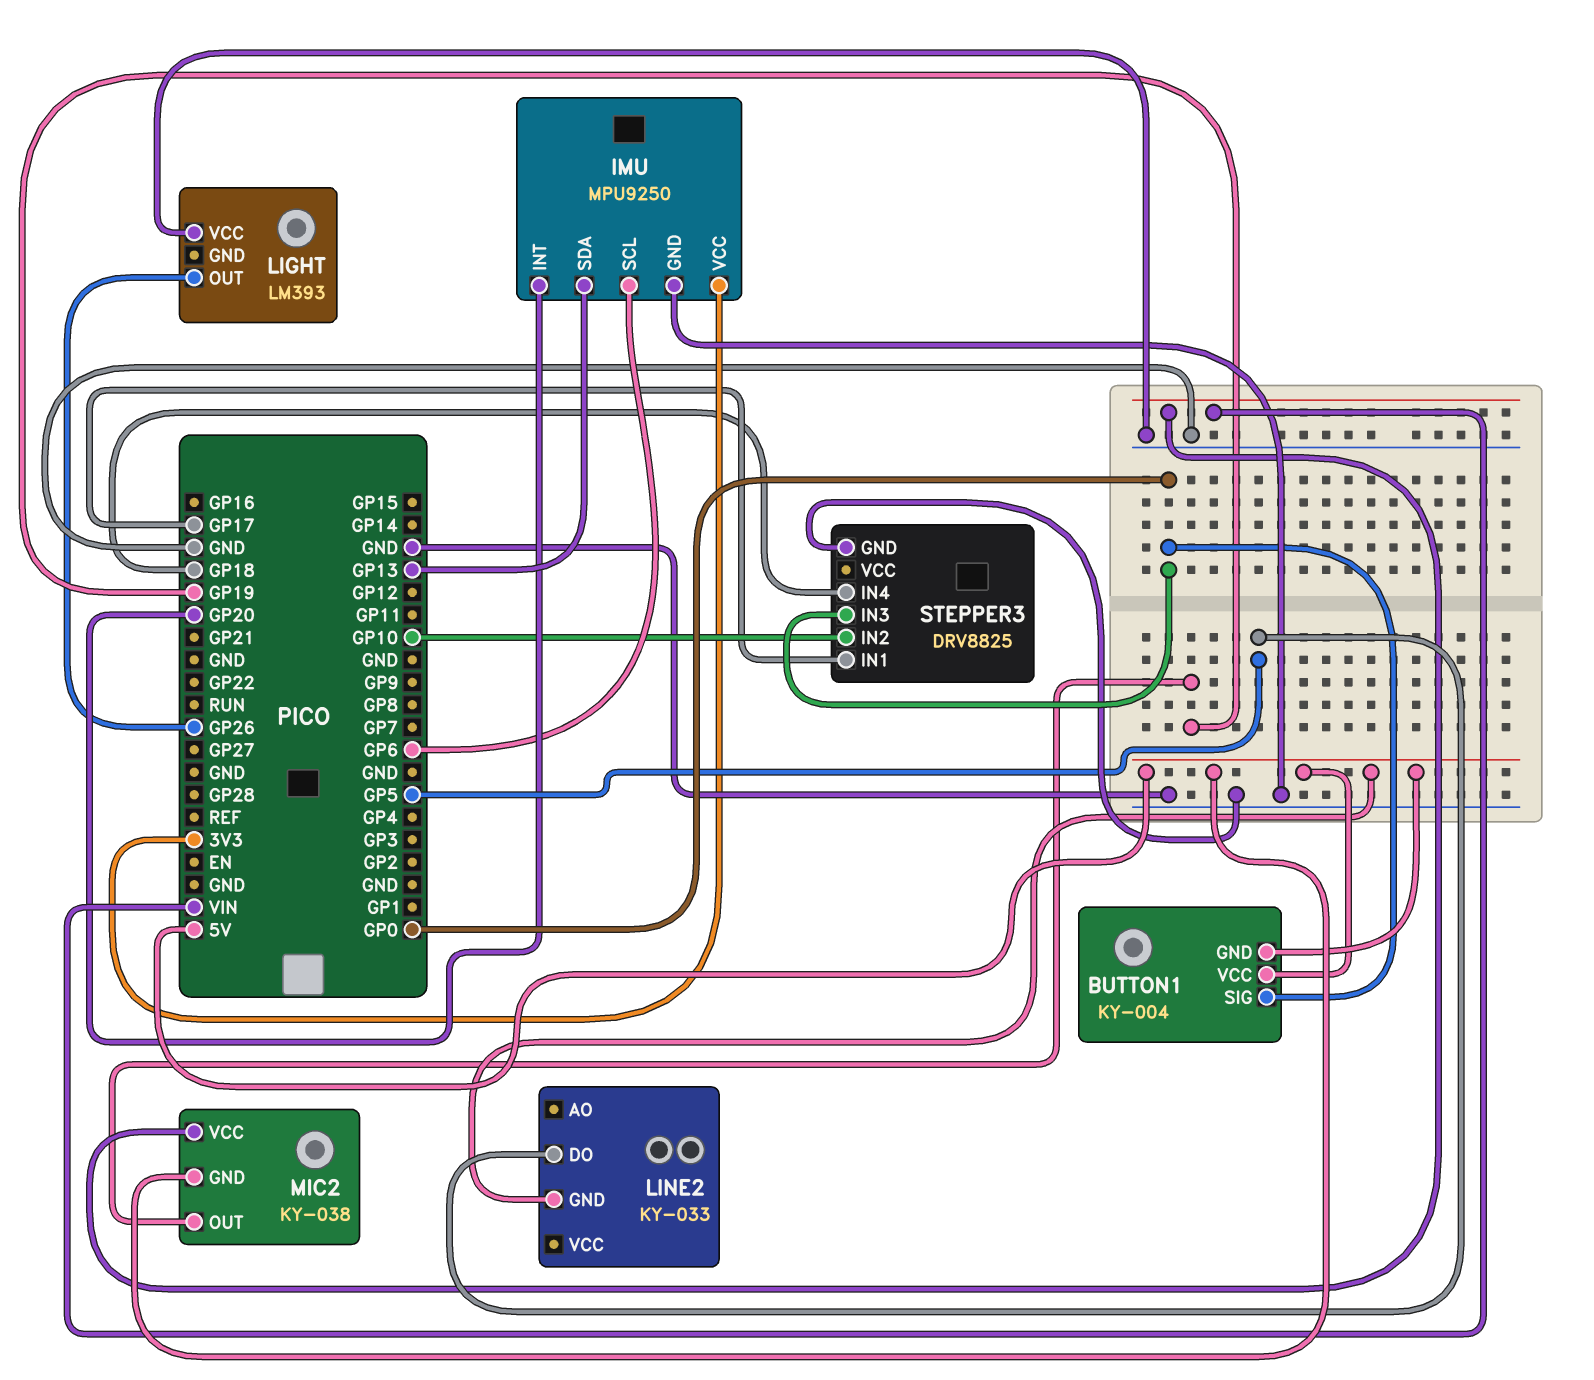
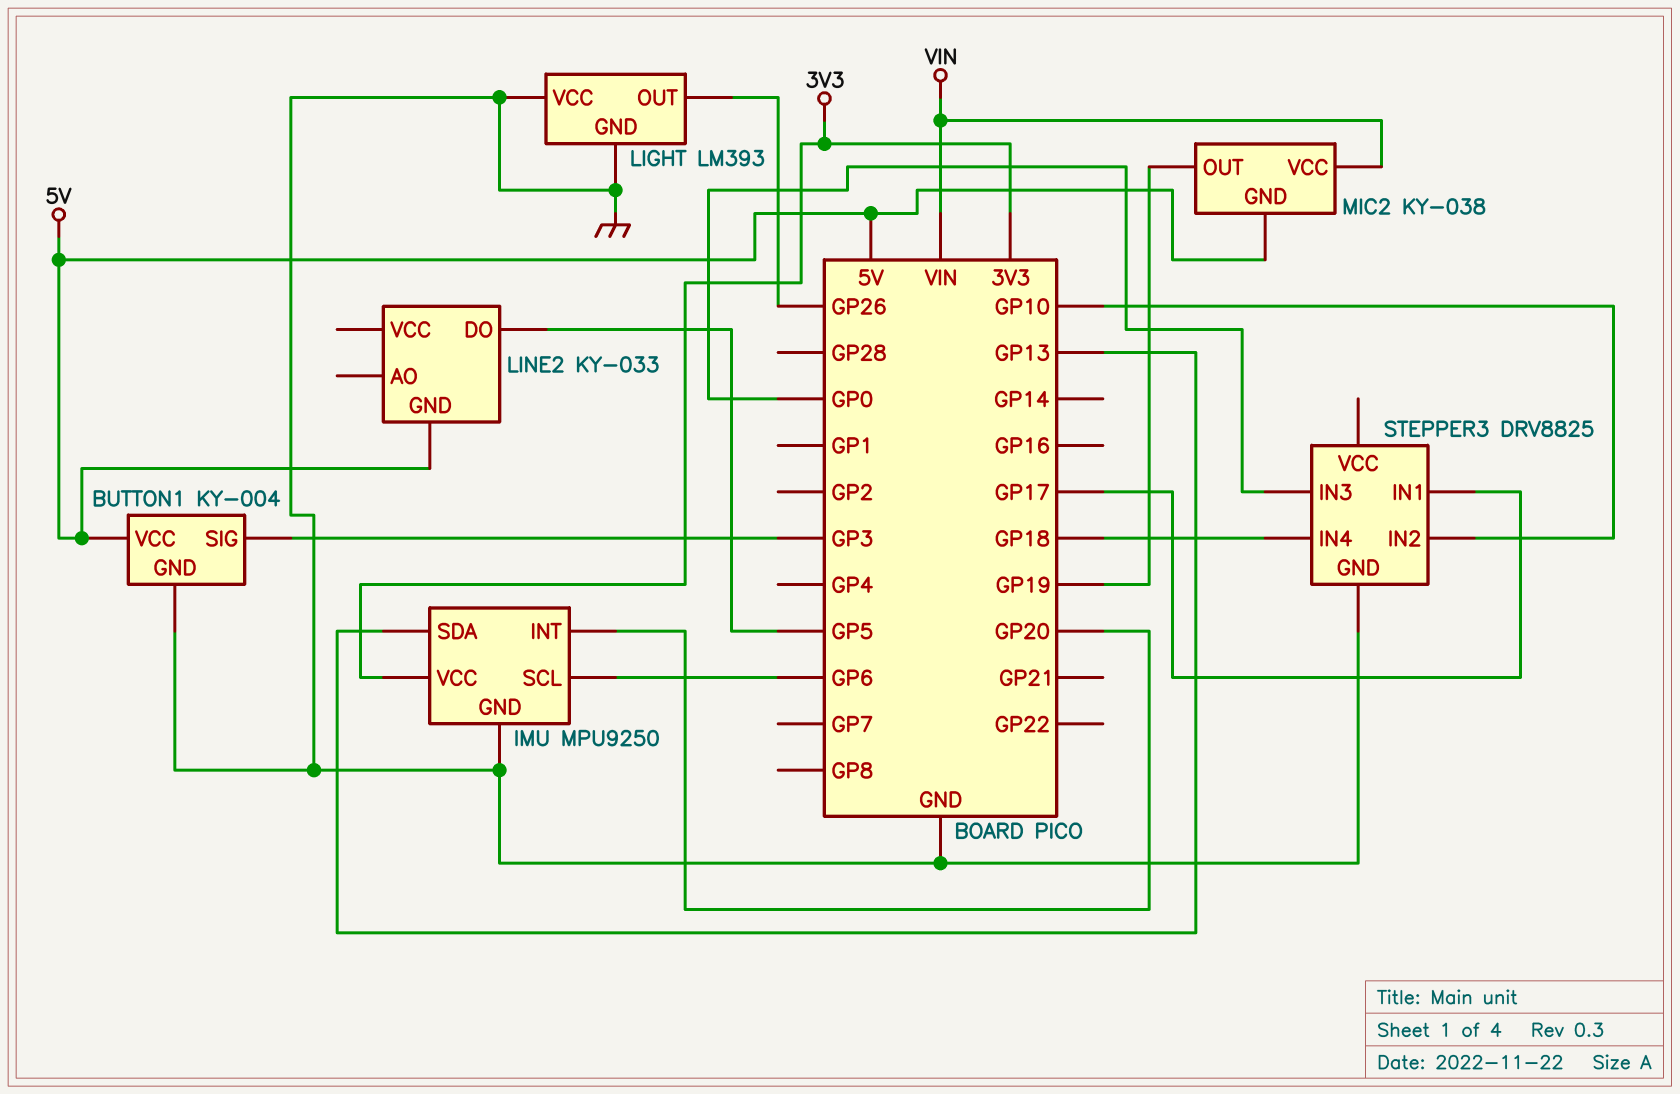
BUTTON1 pin GND: 5V -> GND
BUTTON1 pin SIG: GP0 -> GP3
LIGHT pin GND: none -> GND

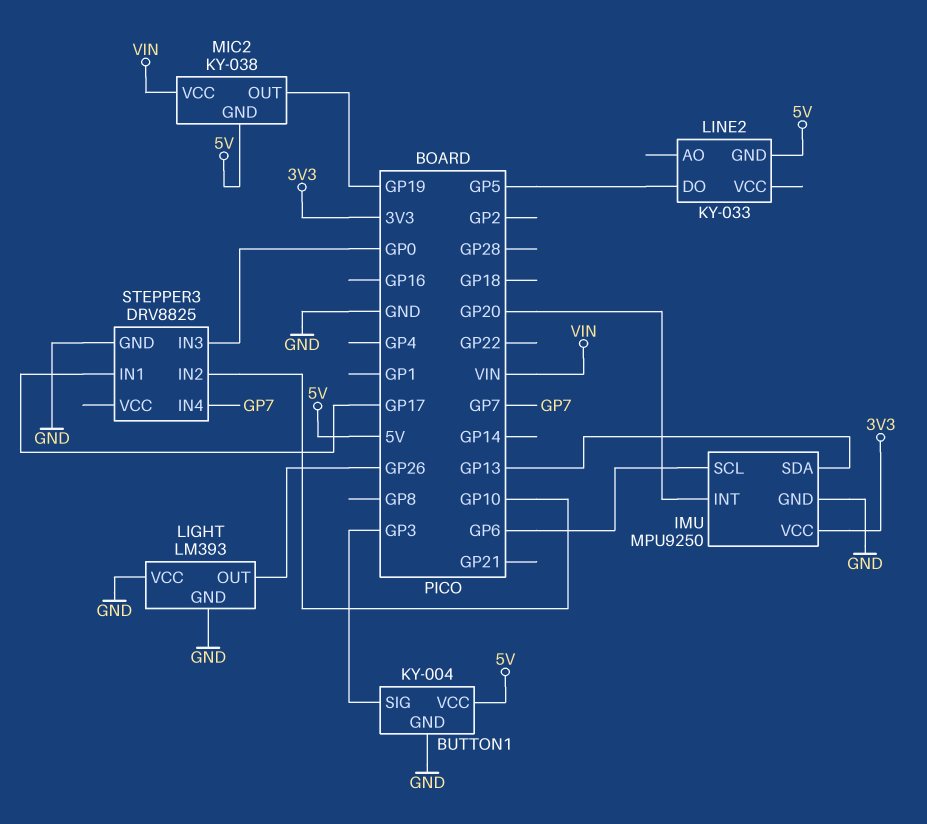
STEPPER3 pin IN4: GP18 -> GP7

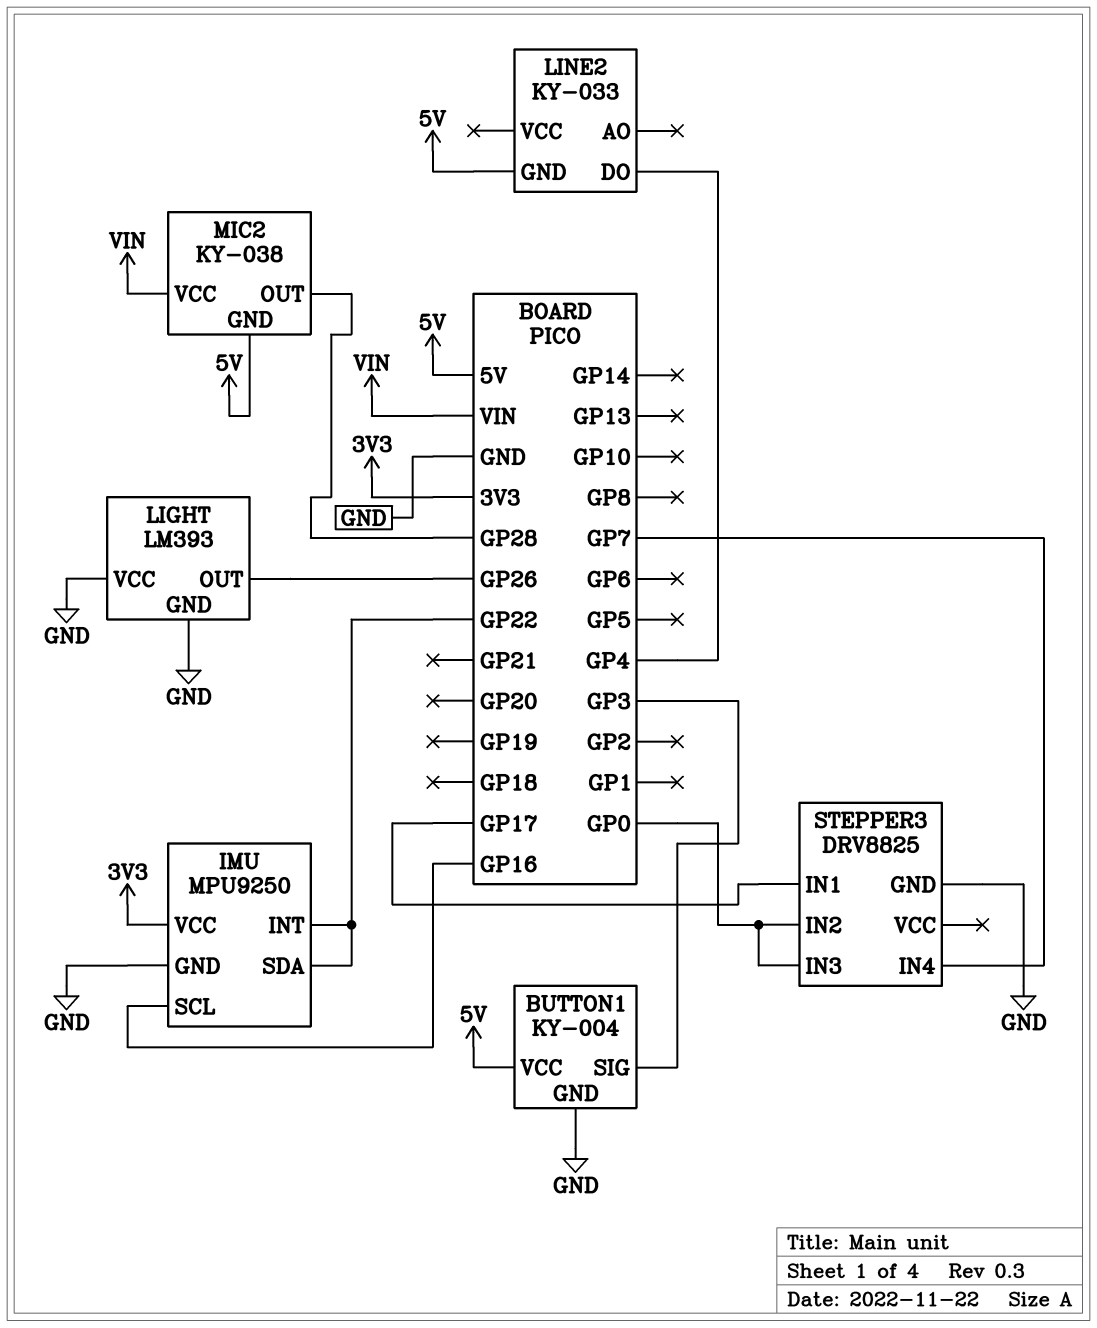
IMU pin INT: GP20 -> GP22
IMU pin SCL: GP6 -> GP16
IMU pin SDA: GP13 -> GP22
LINE2 pin DO: GP5 -> GP4
MIC2 pin OUT: GP19 -> GP28
STEPPER3 pin IN2: GP10 -> GP0

